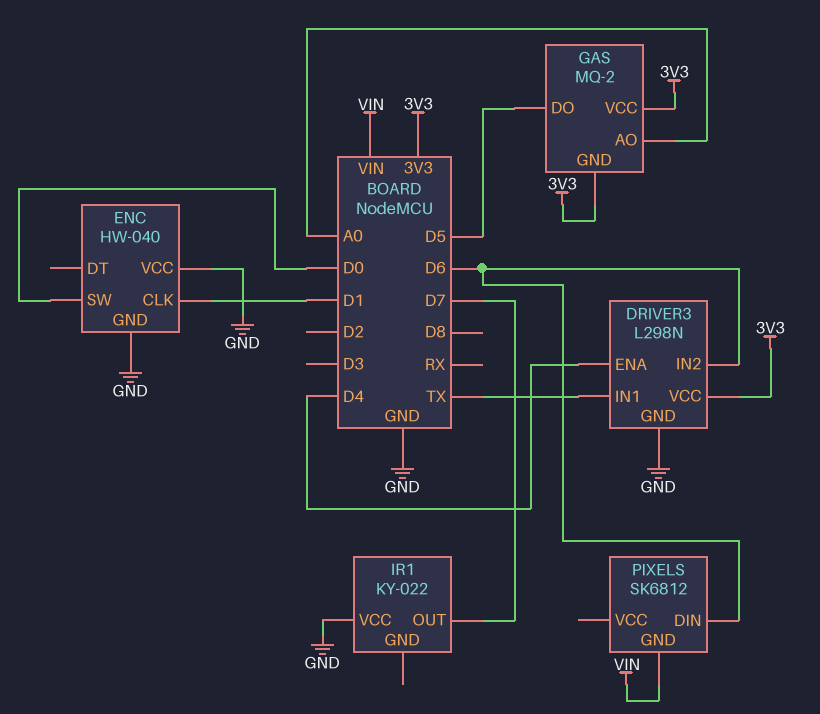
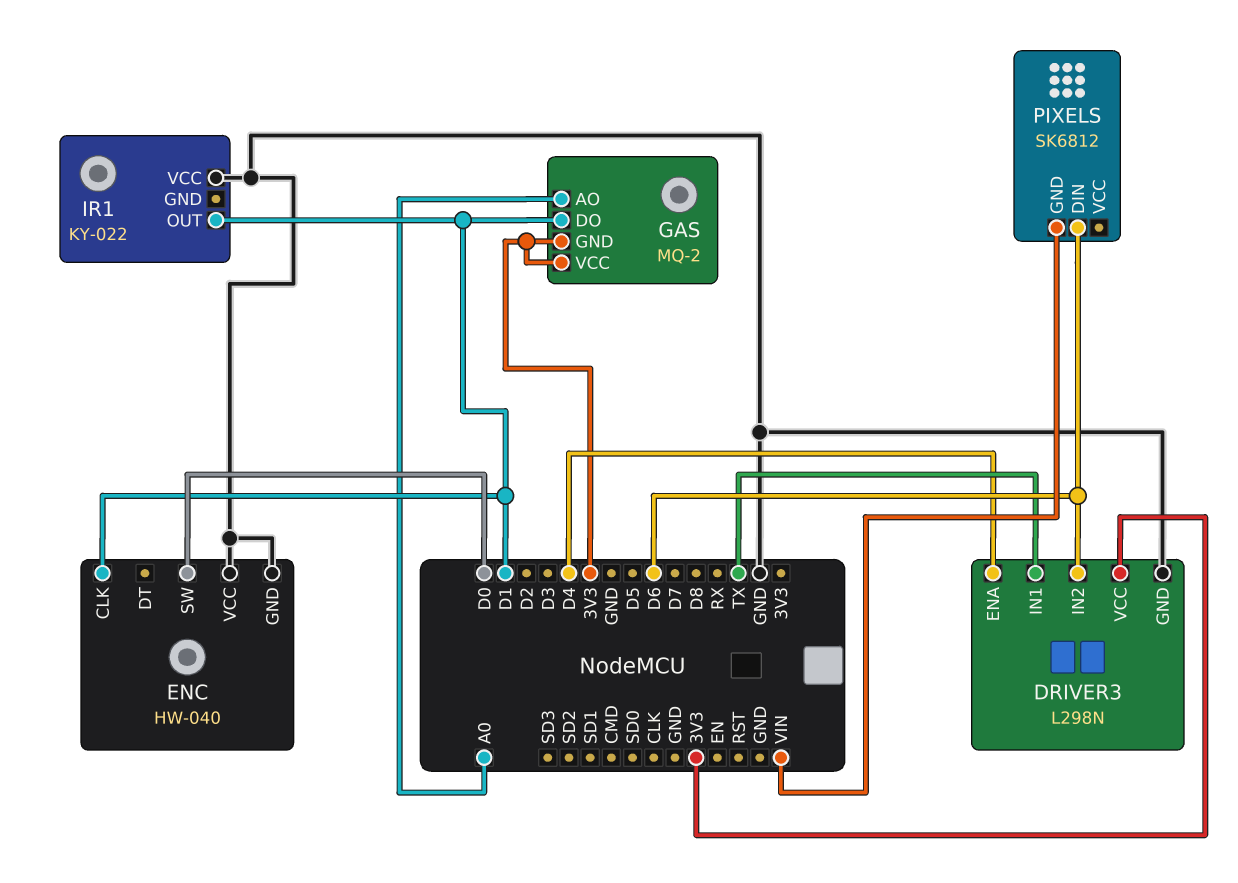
GAS pin DO: D5 -> D1
IR1 pin OUT: D7 -> D1

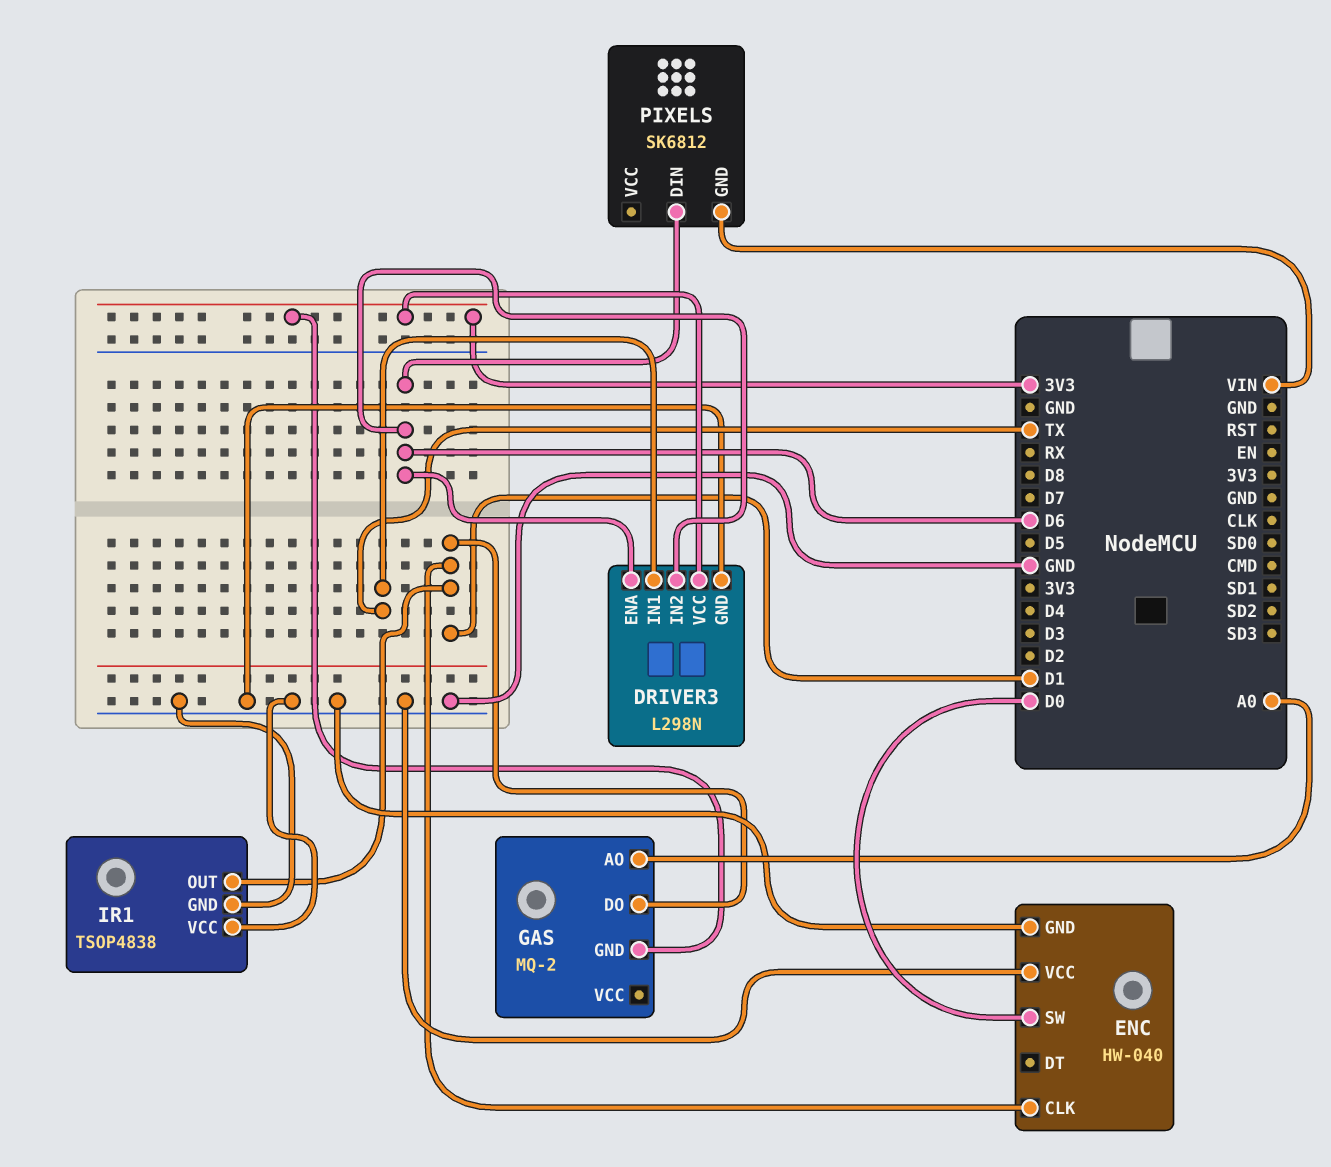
DRIVER3 pin ENA: D4 -> D6
GAS pin VCC: 3V3 -> none
IR1: KY-022 -> TSOP4838
IR1 pin GND: none -> GND

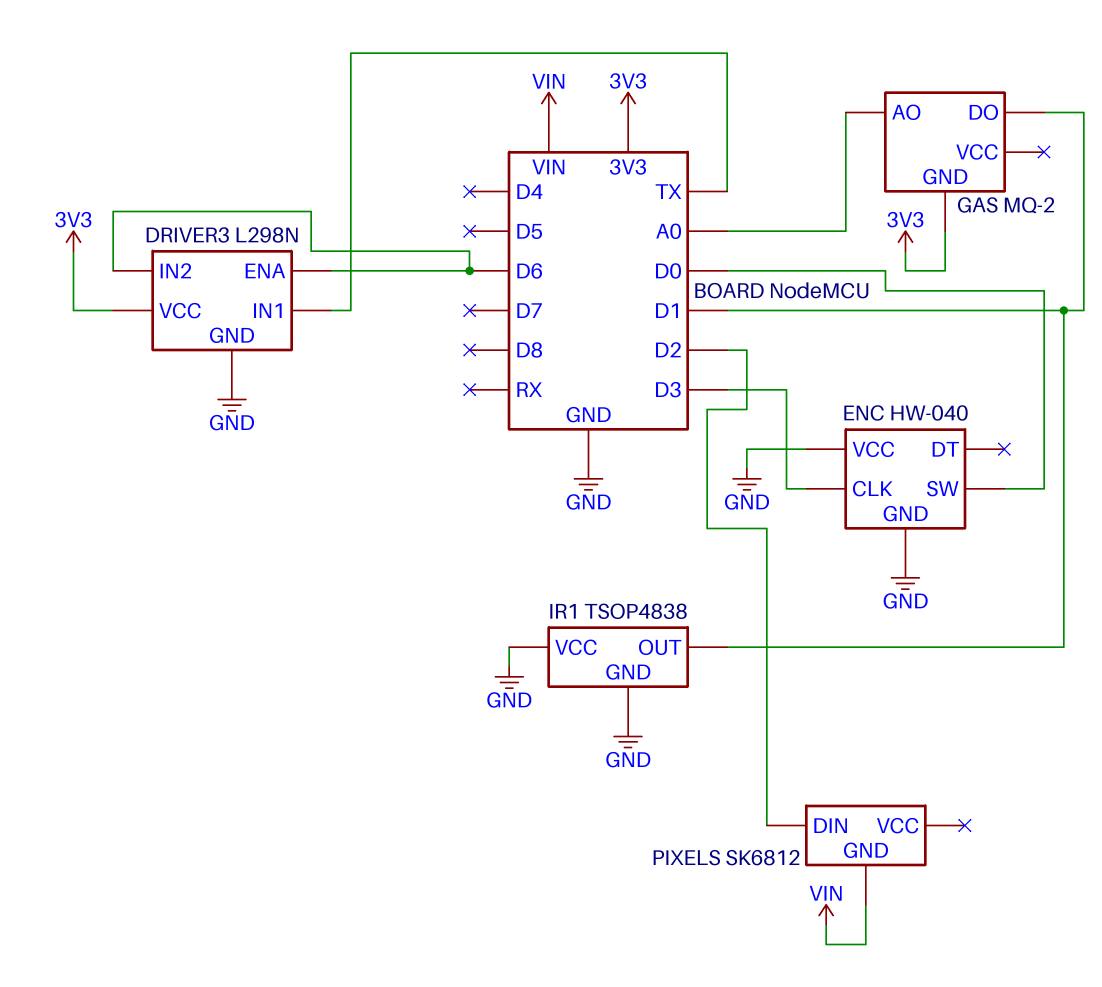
ENC pin CLK: D1 -> D3
PIXELS pin DIN: D6 -> D2

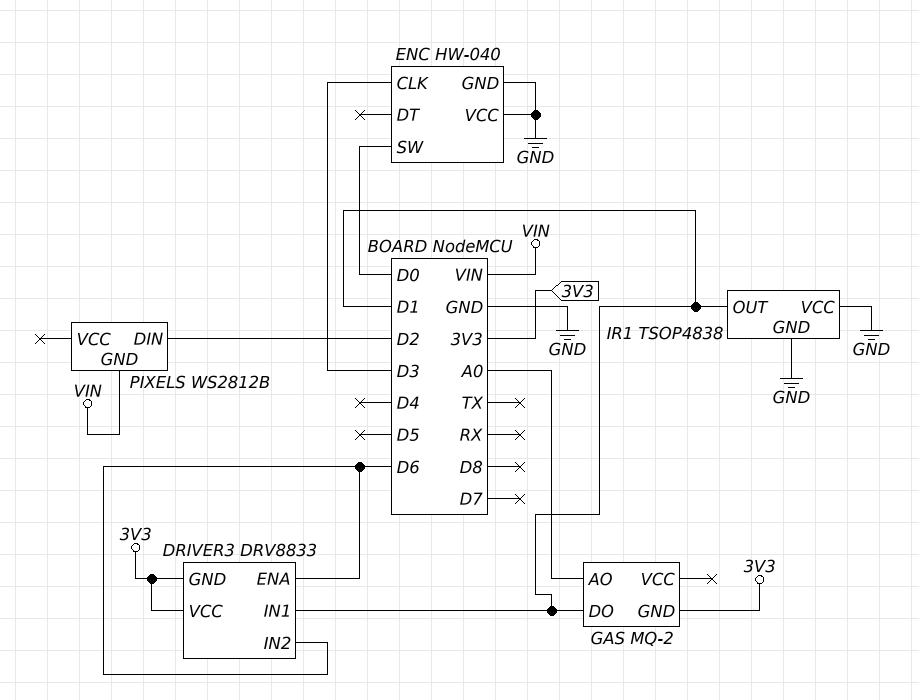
DRIVER3: L298N -> DRV8833
DRIVER3 pin GND: GND -> 3V3
DRIVER3 pin IN1: TX -> D1
PIXELS: SK6812 -> WS2812B

